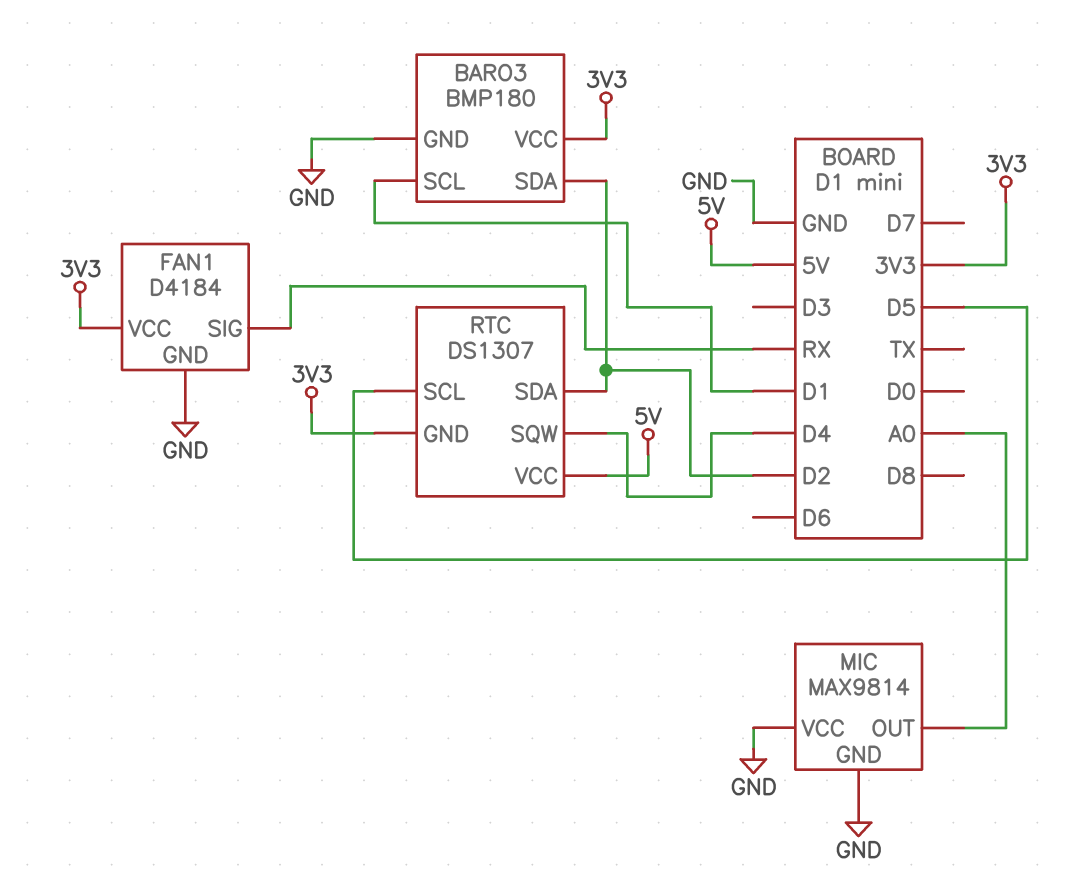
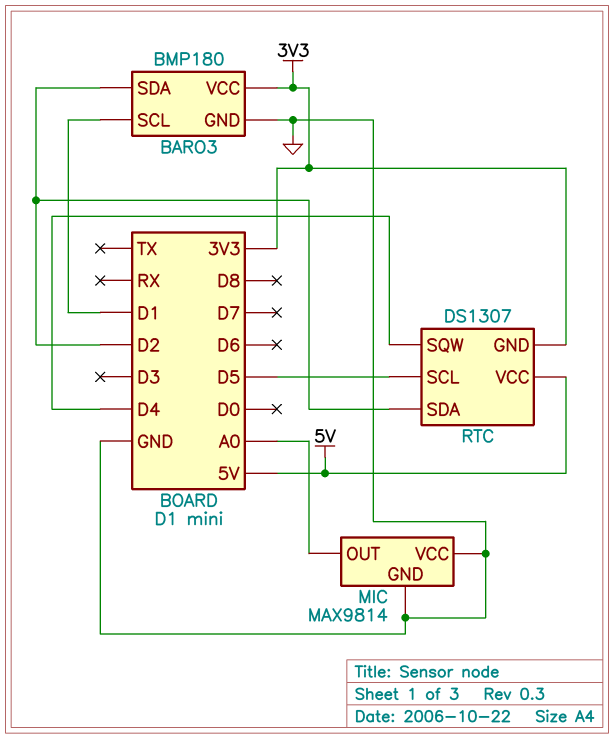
FAN1: D4184 -> none
FAN1 pin GND: GND -> none
FAN1 pin SIG: RX -> none
FAN1 pin VCC: 3V3 -> none

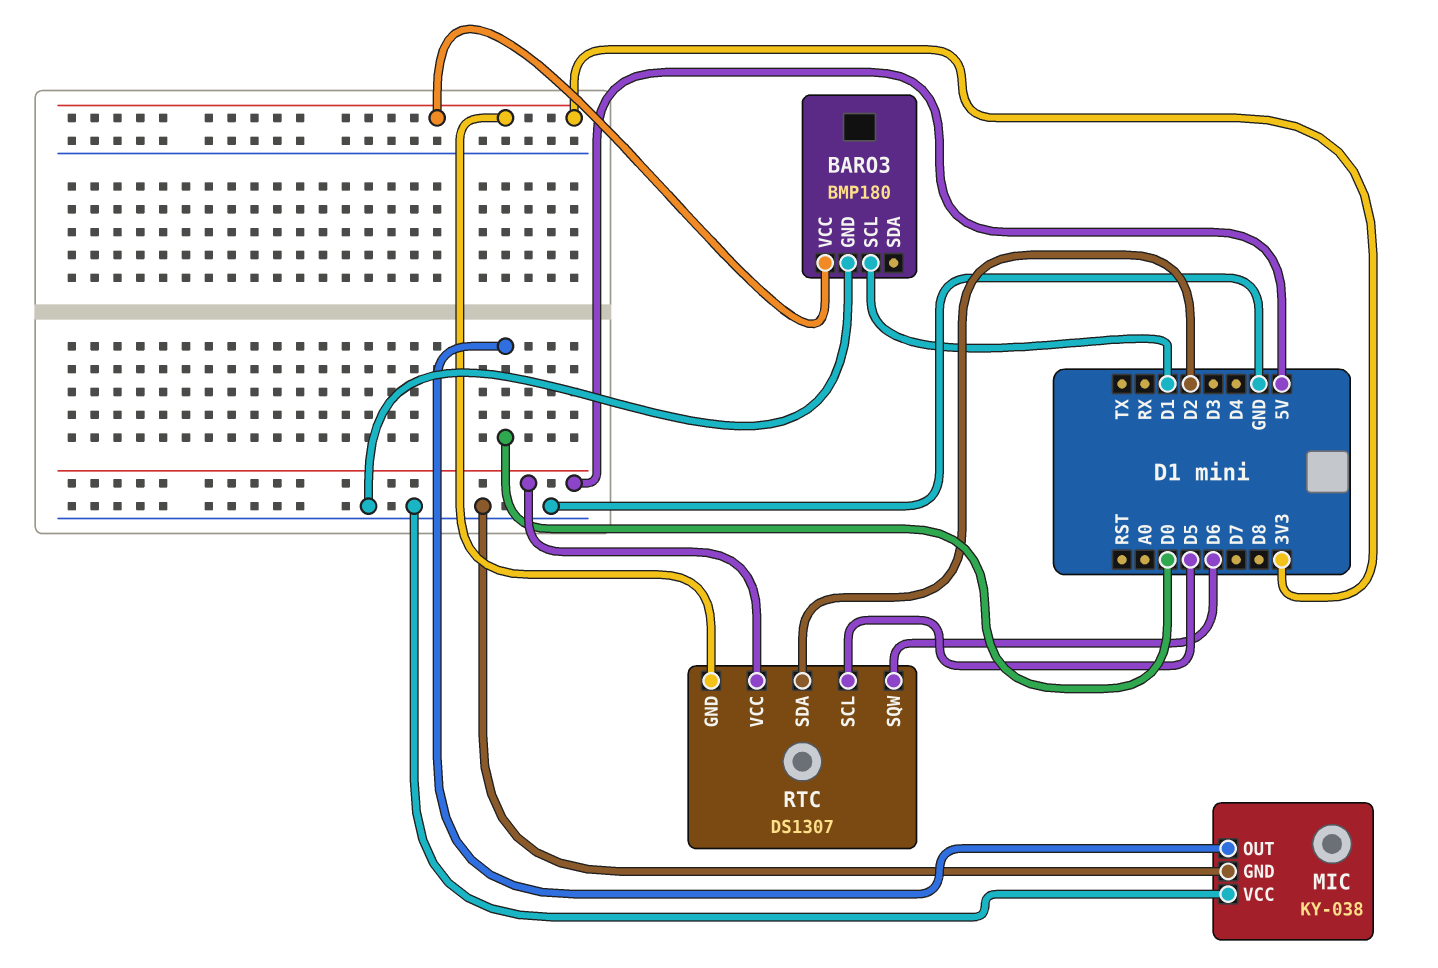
BARO3 pin SDA: D2 -> none
MIC: MAX9814 -> KY-038
MIC pin OUT: A0 -> D0
RTC pin SQW: D4 -> D6

